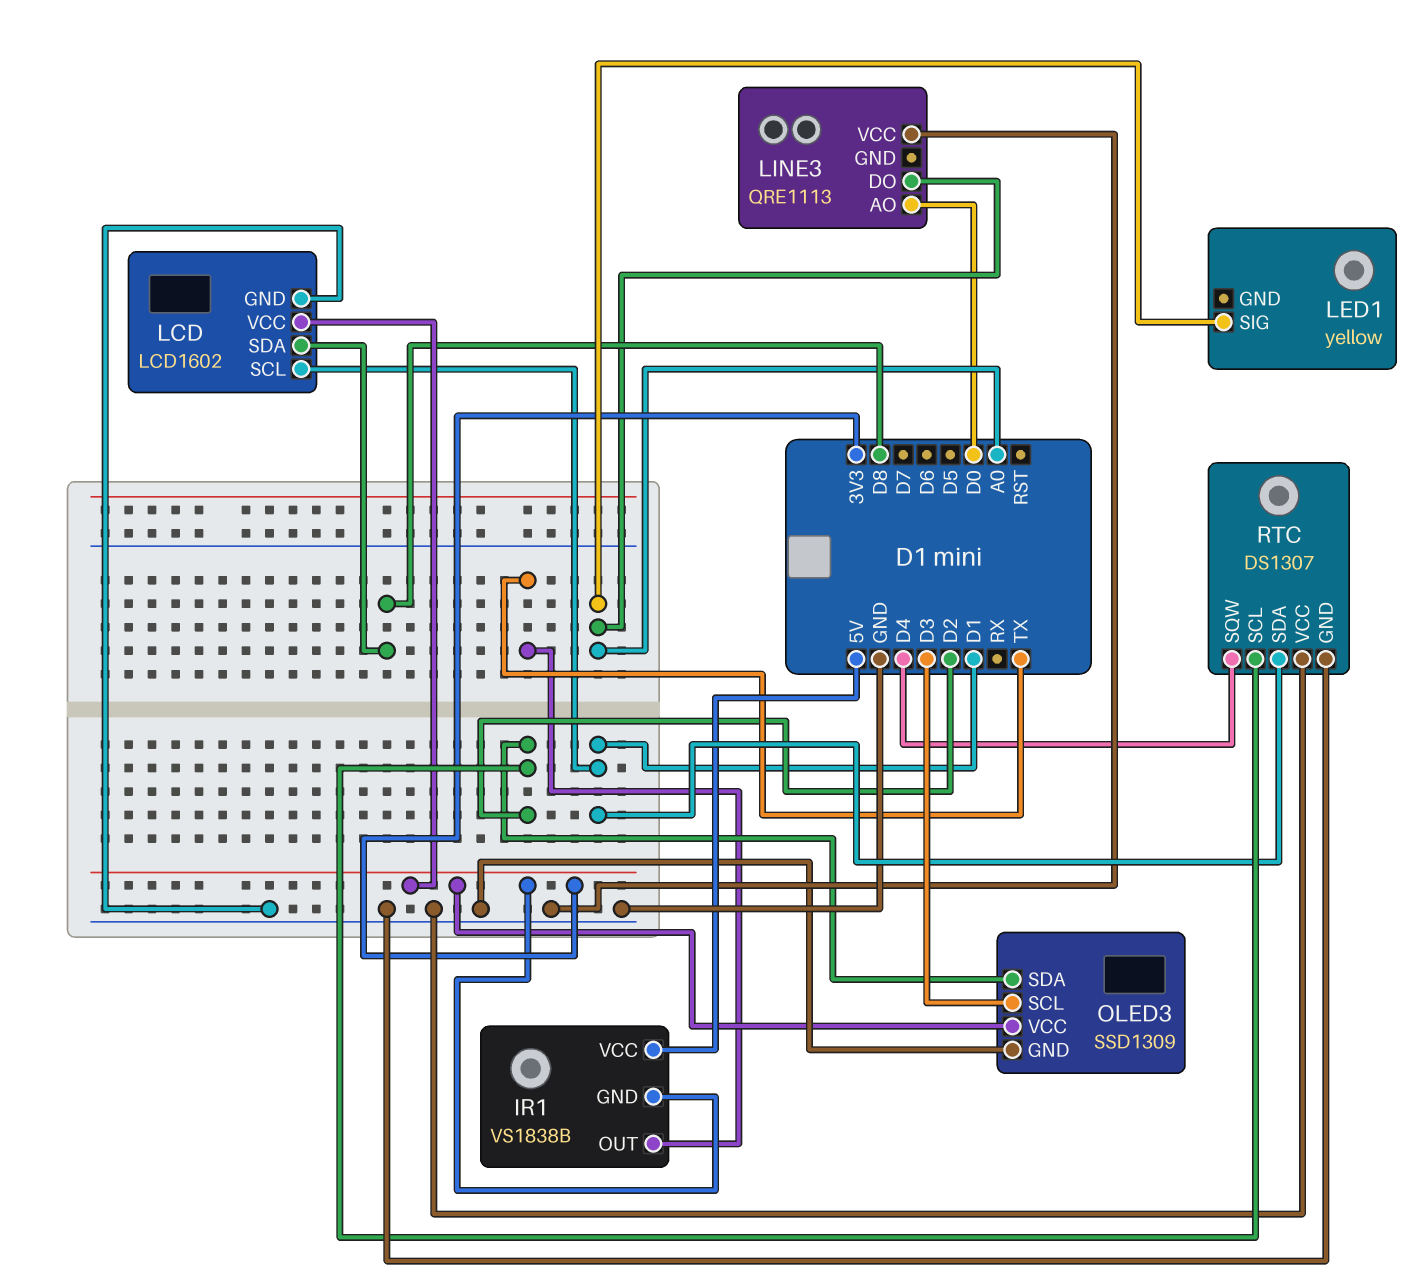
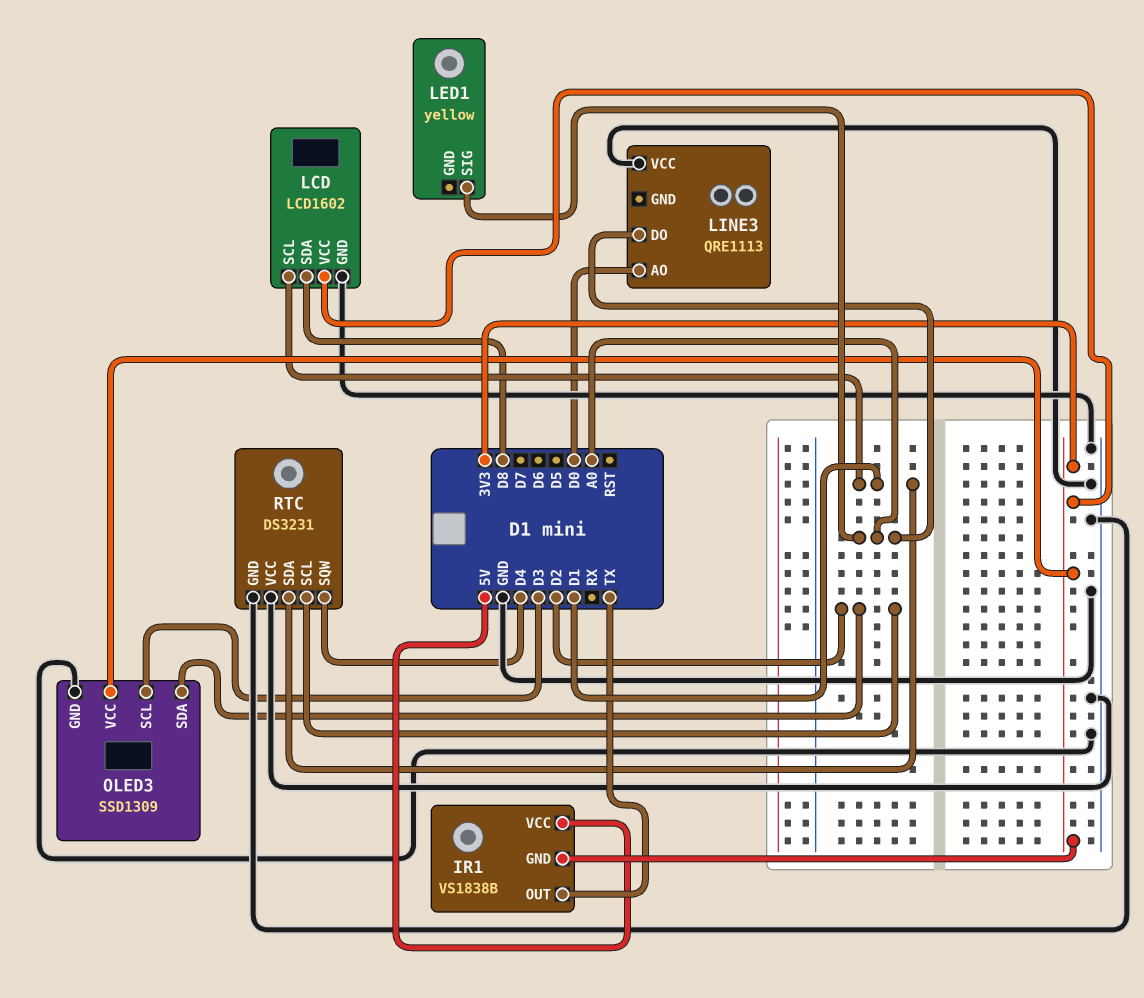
RTC: DS1307 -> DS3231

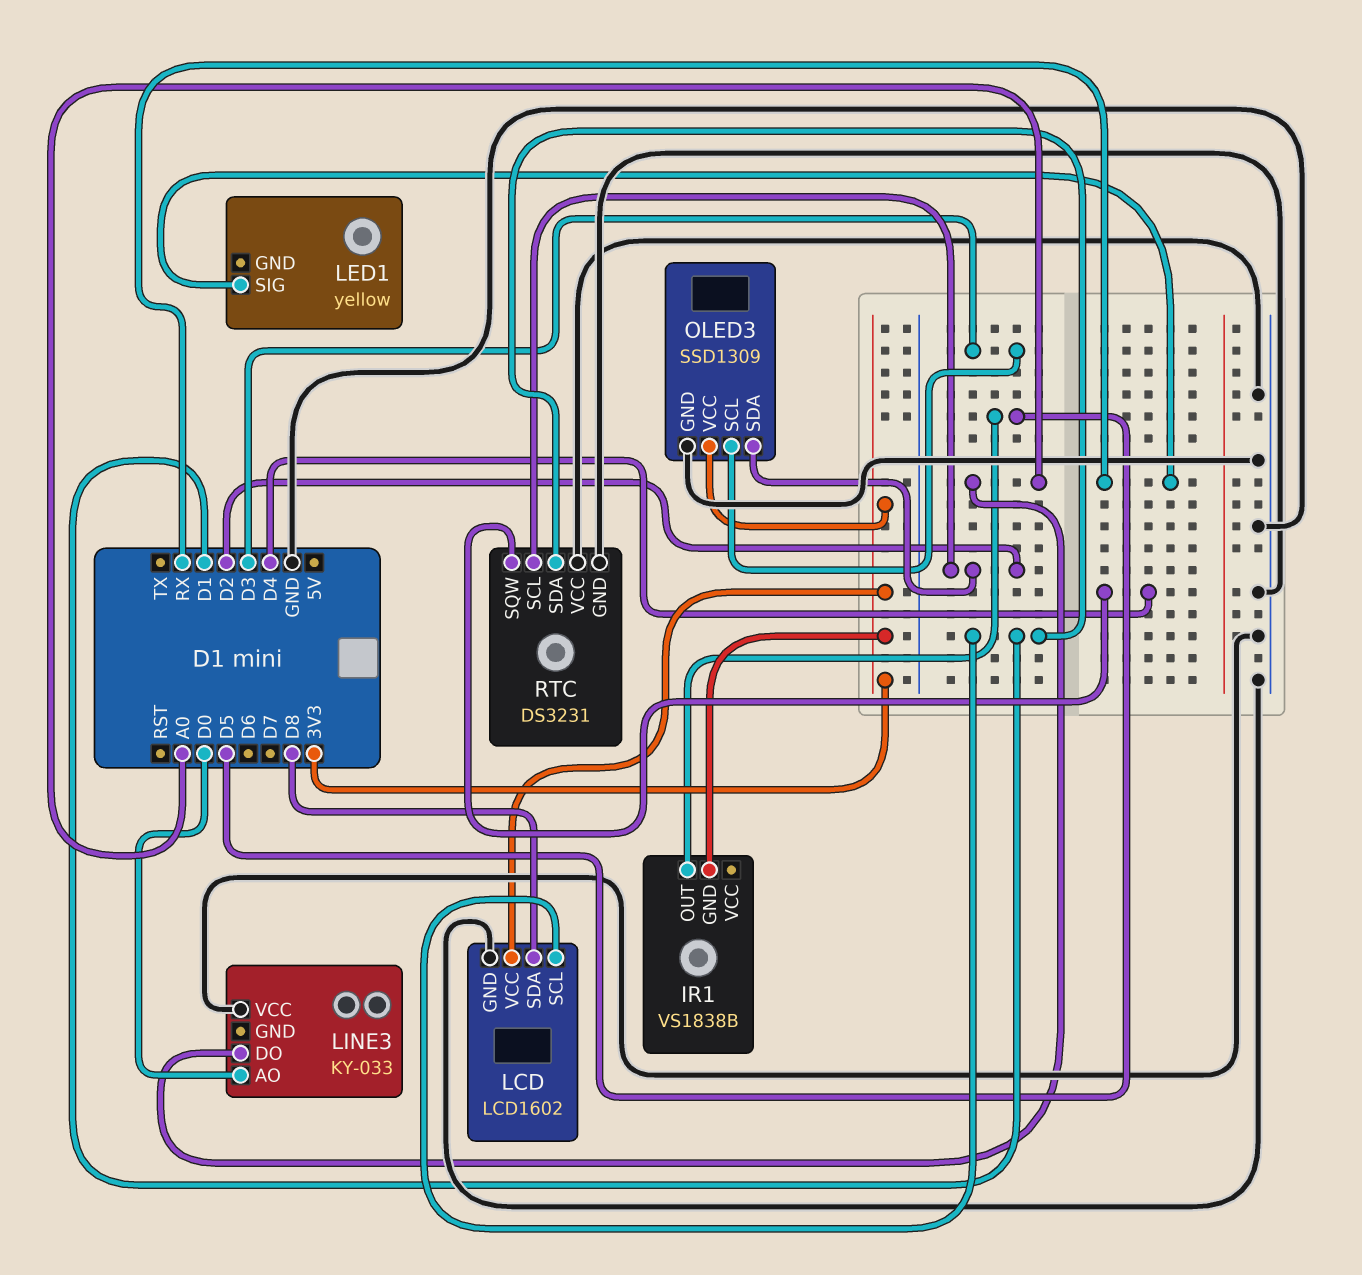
IR1 pin OUT: TX -> D5
IR1 pin VCC: 5V -> none
LED1 pin SIG: A0 -> RX
LINE3: QRE1113 -> KY-033

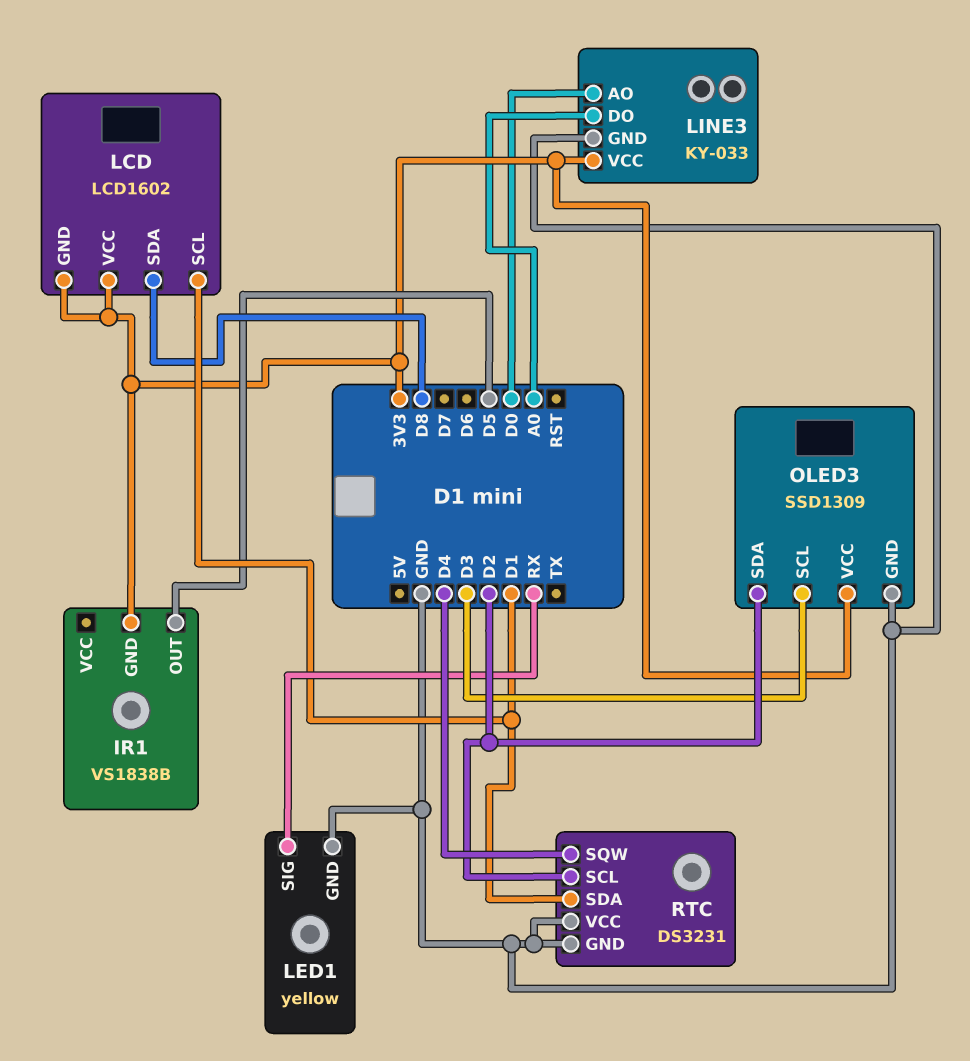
LCD pin GND: GND -> 3V3
LED1 pin GND: none -> GND
LINE3 pin GND: none -> GND
LINE3 pin VCC: GND -> 3V3

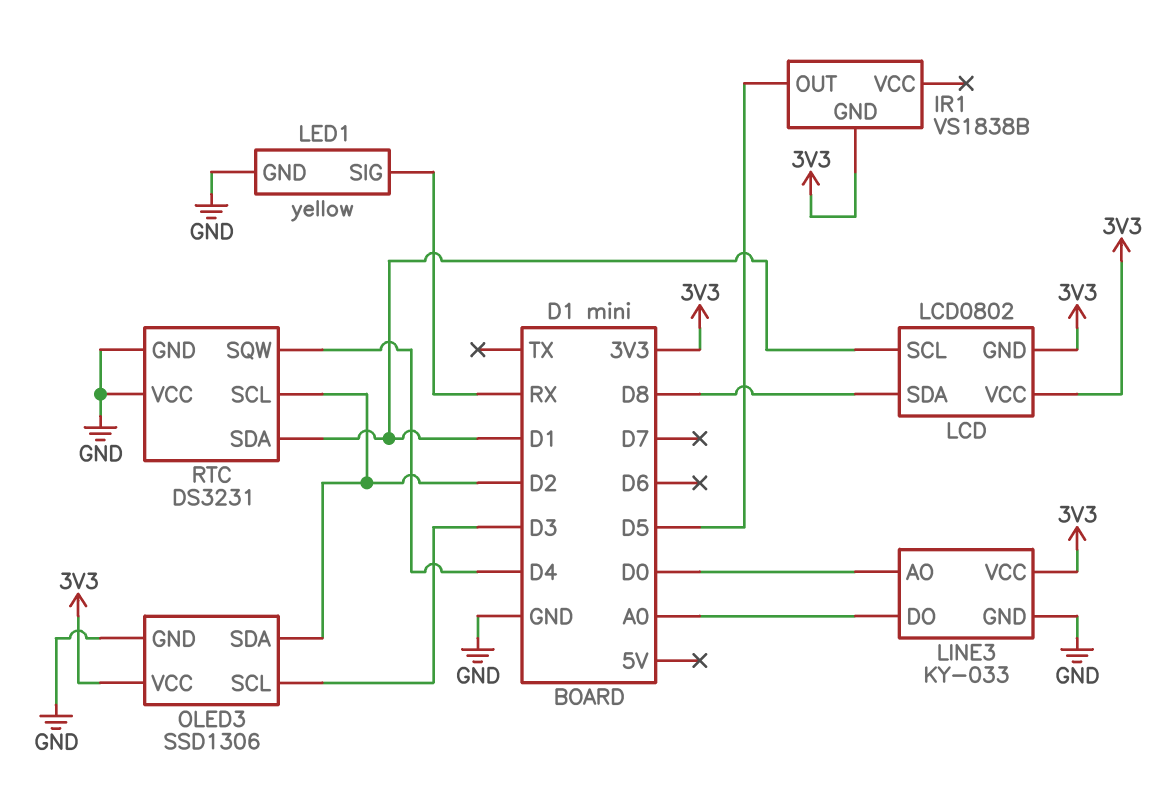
LCD: LCD1602 -> LCD0802
OLED3: SSD1309 -> SSD1306

